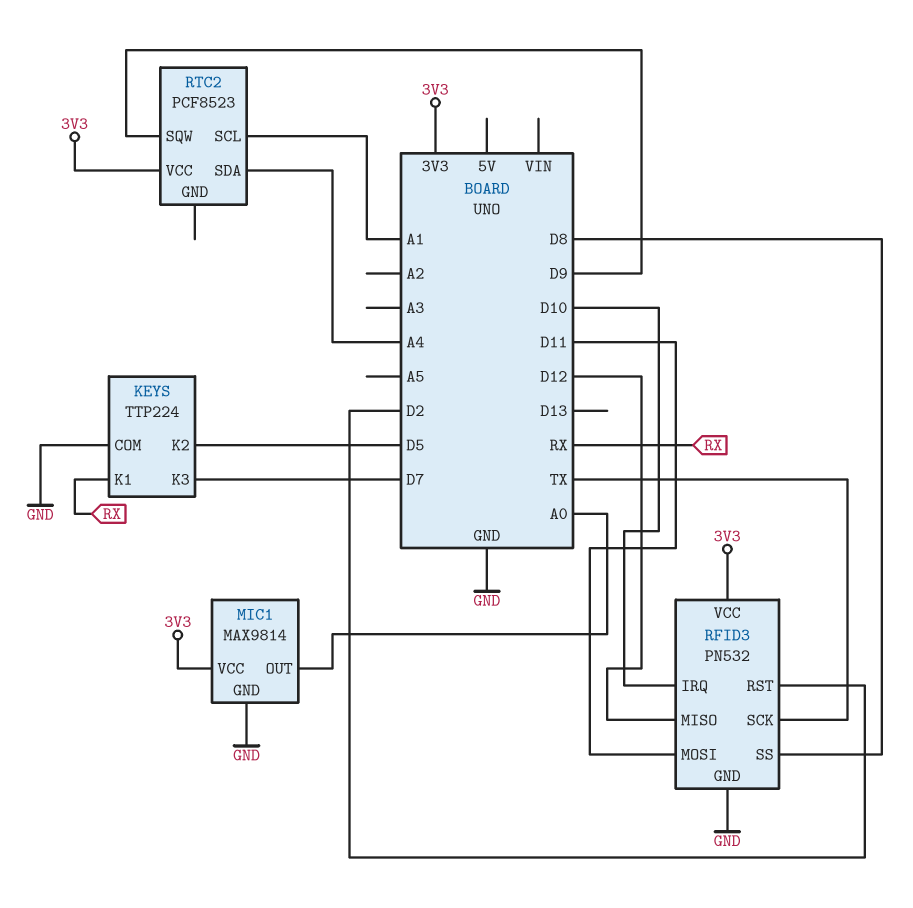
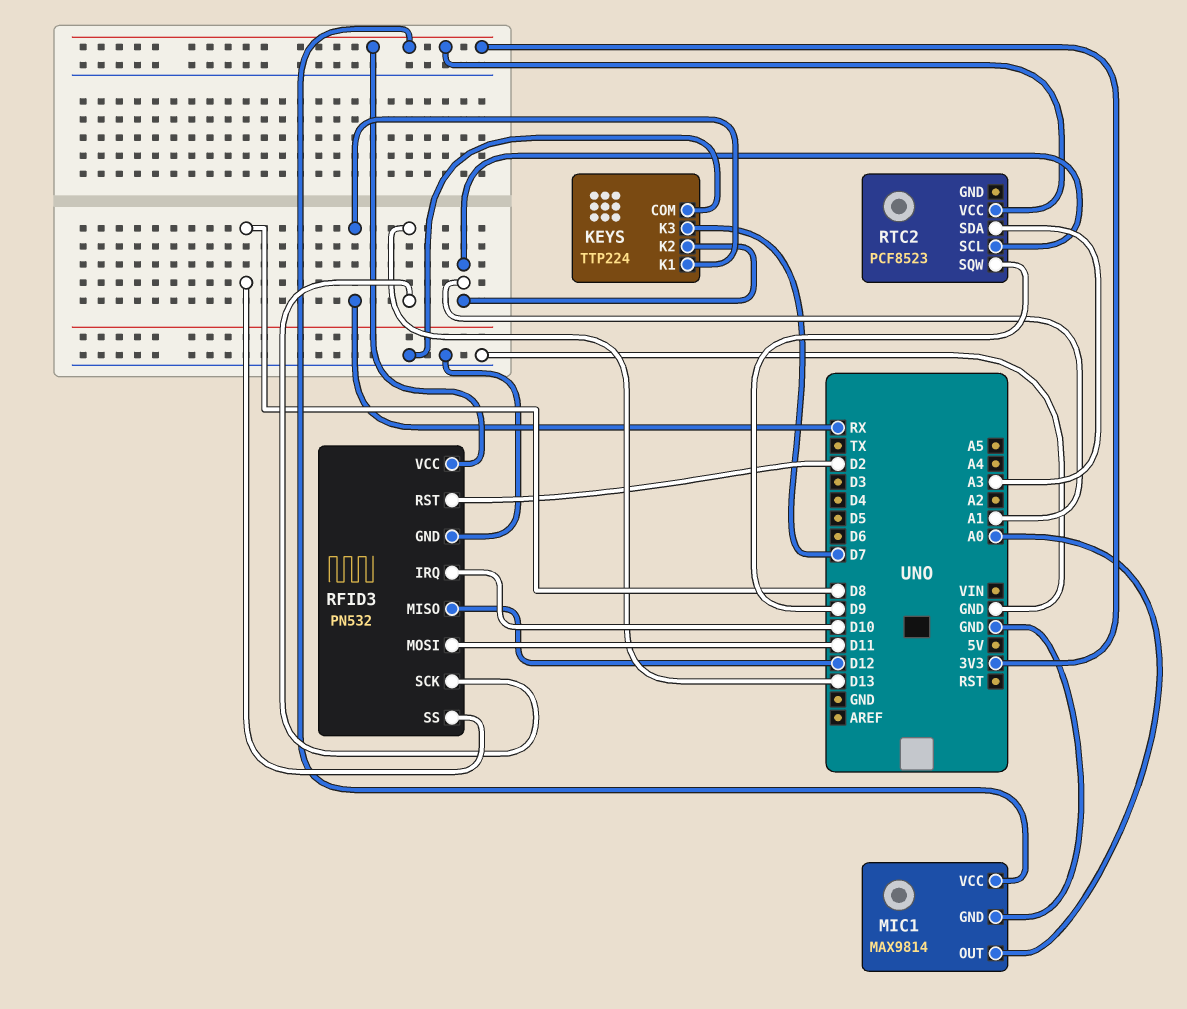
KEYS pin K2: D5 -> A1
RFID3 pin SCK: TX -> D13
RTC2 pin SDA: A4 -> A3

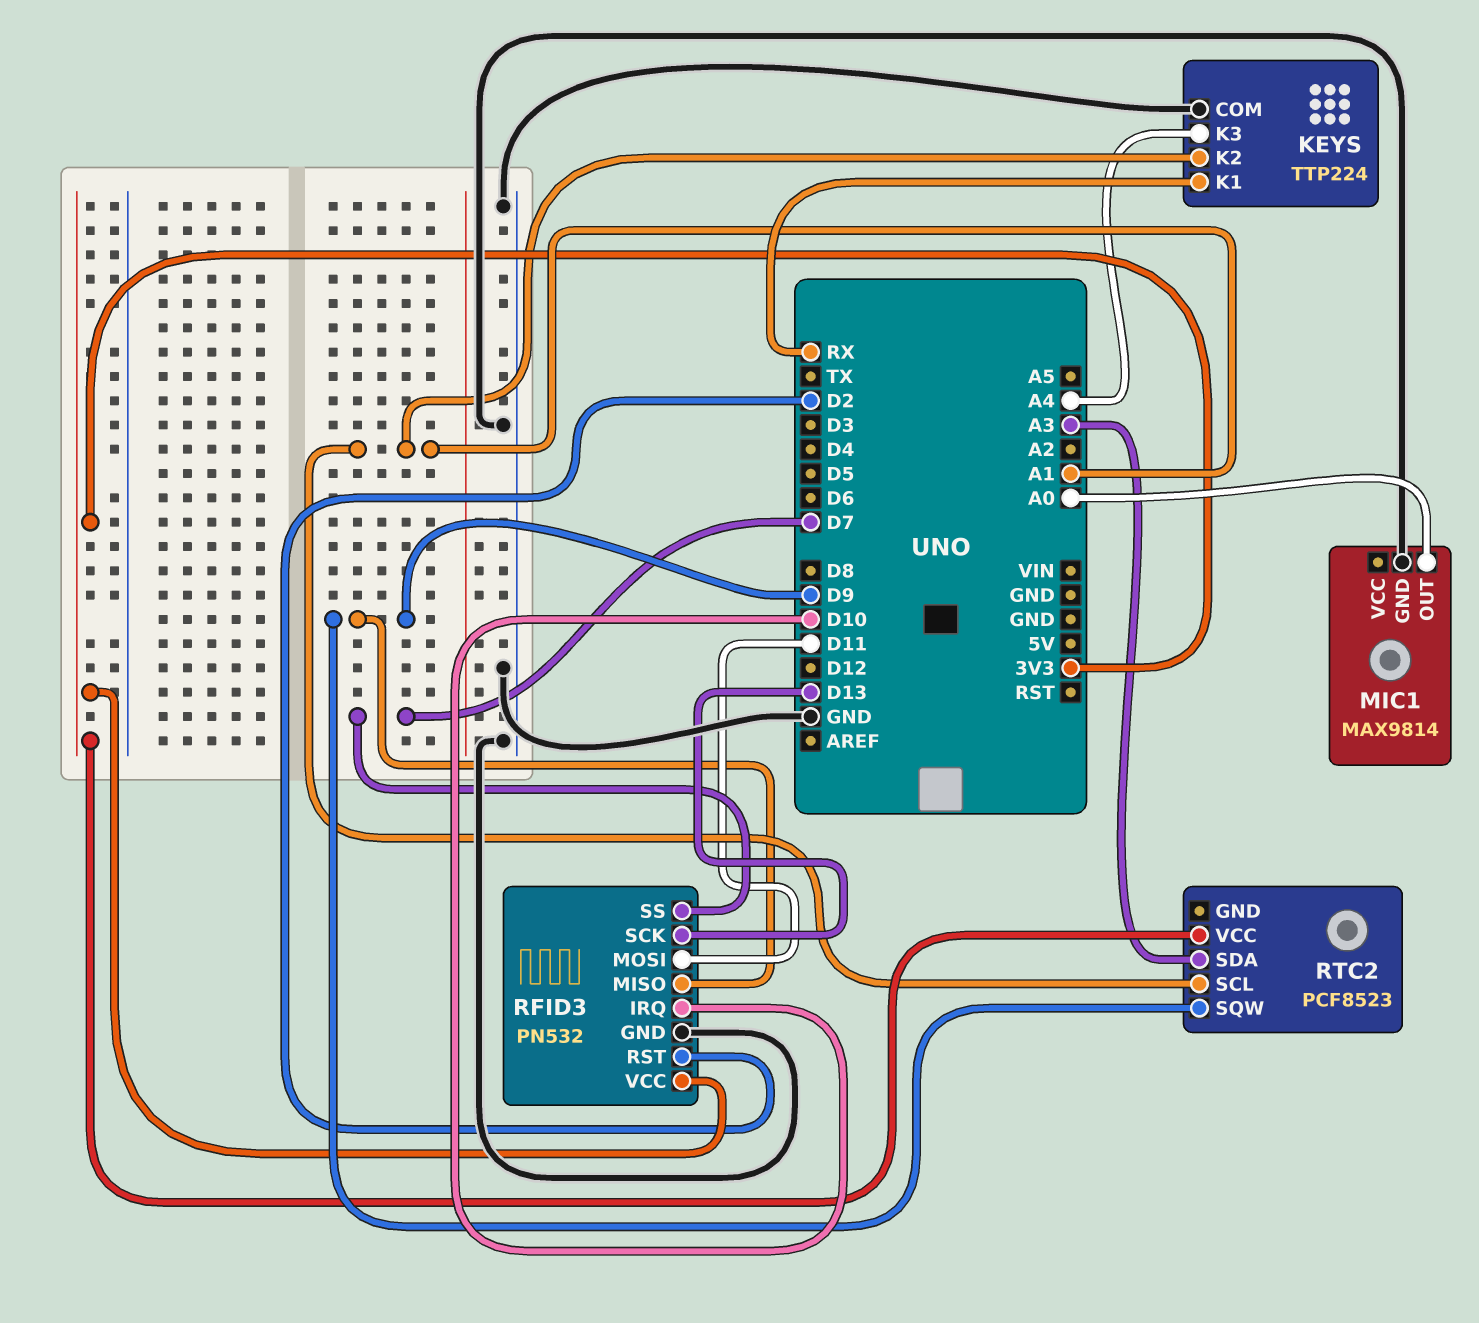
KEYS pin K3: D7 -> A4
MIC1 pin VCC: 3V3 -> none
RFID3 pin MISO: D12 -> D9
RFID3 pin SS: D8 -> D7

